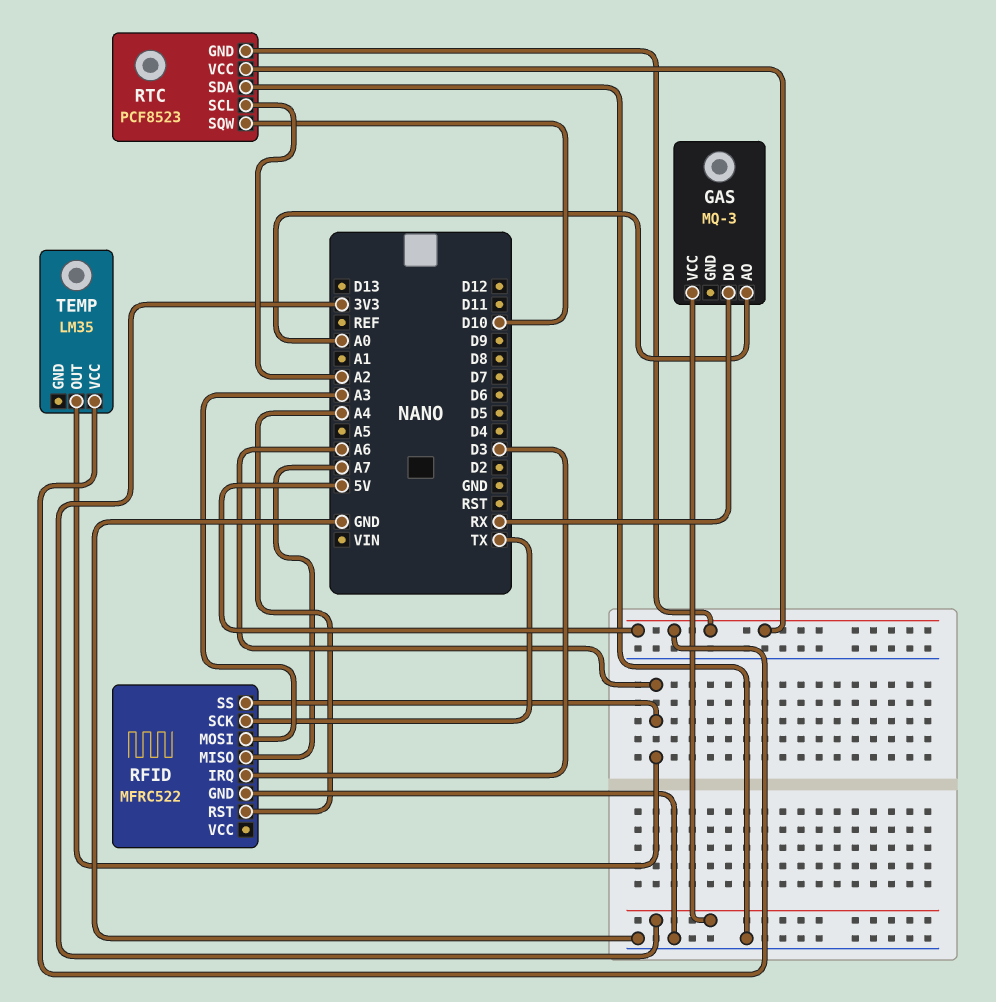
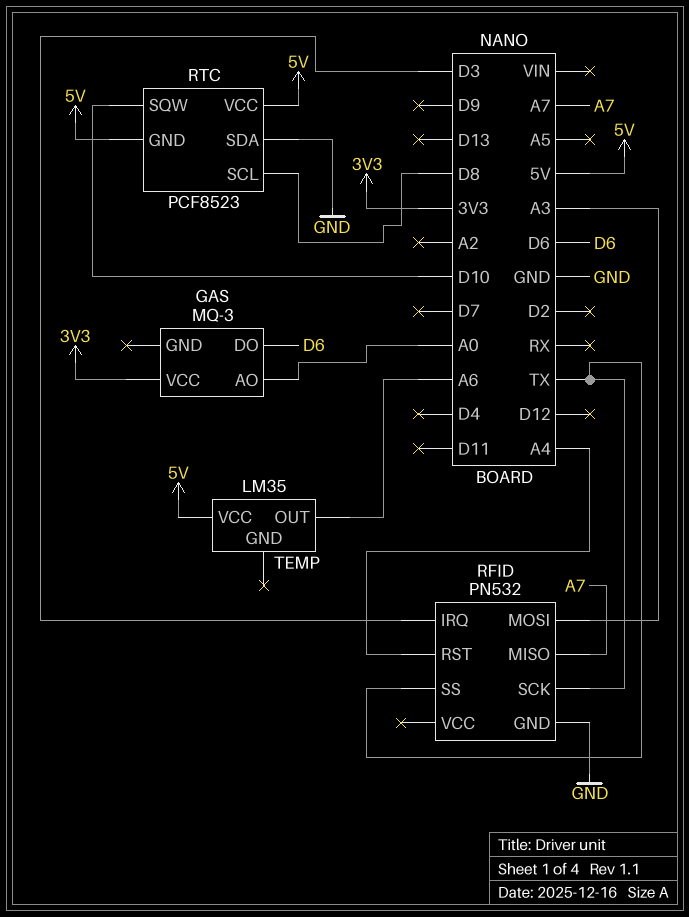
GAS pin DO: RX -> D6
RFID: MFRC522 -> PN532
RFID pin SS: A6 -> TX
RTC pin SCL: A2 -> D8

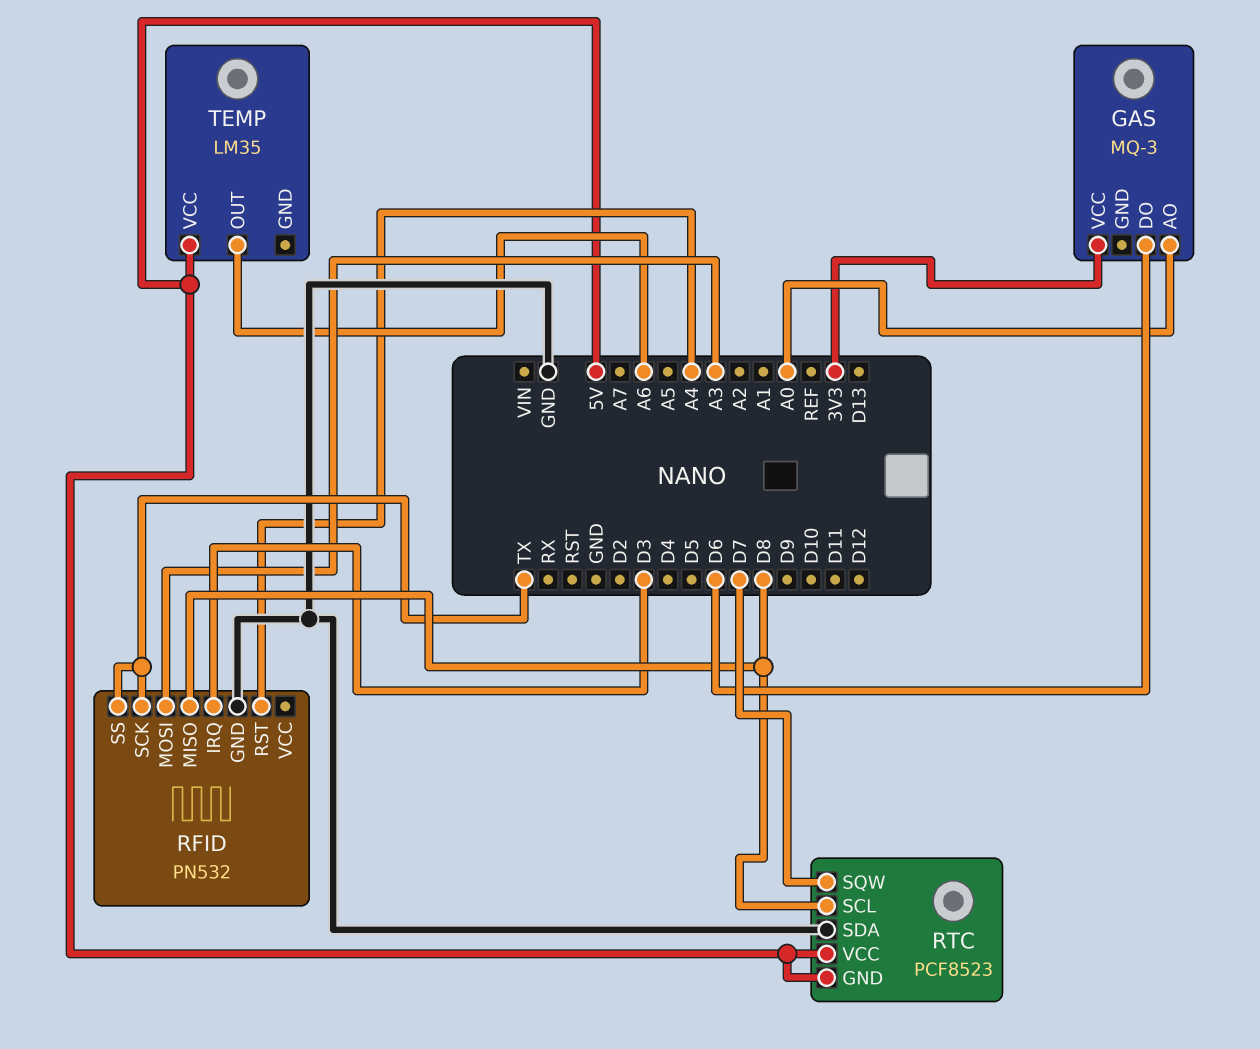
RFID pin MISO: A7 -> D8
RTC pin SQW: D10 -> D7

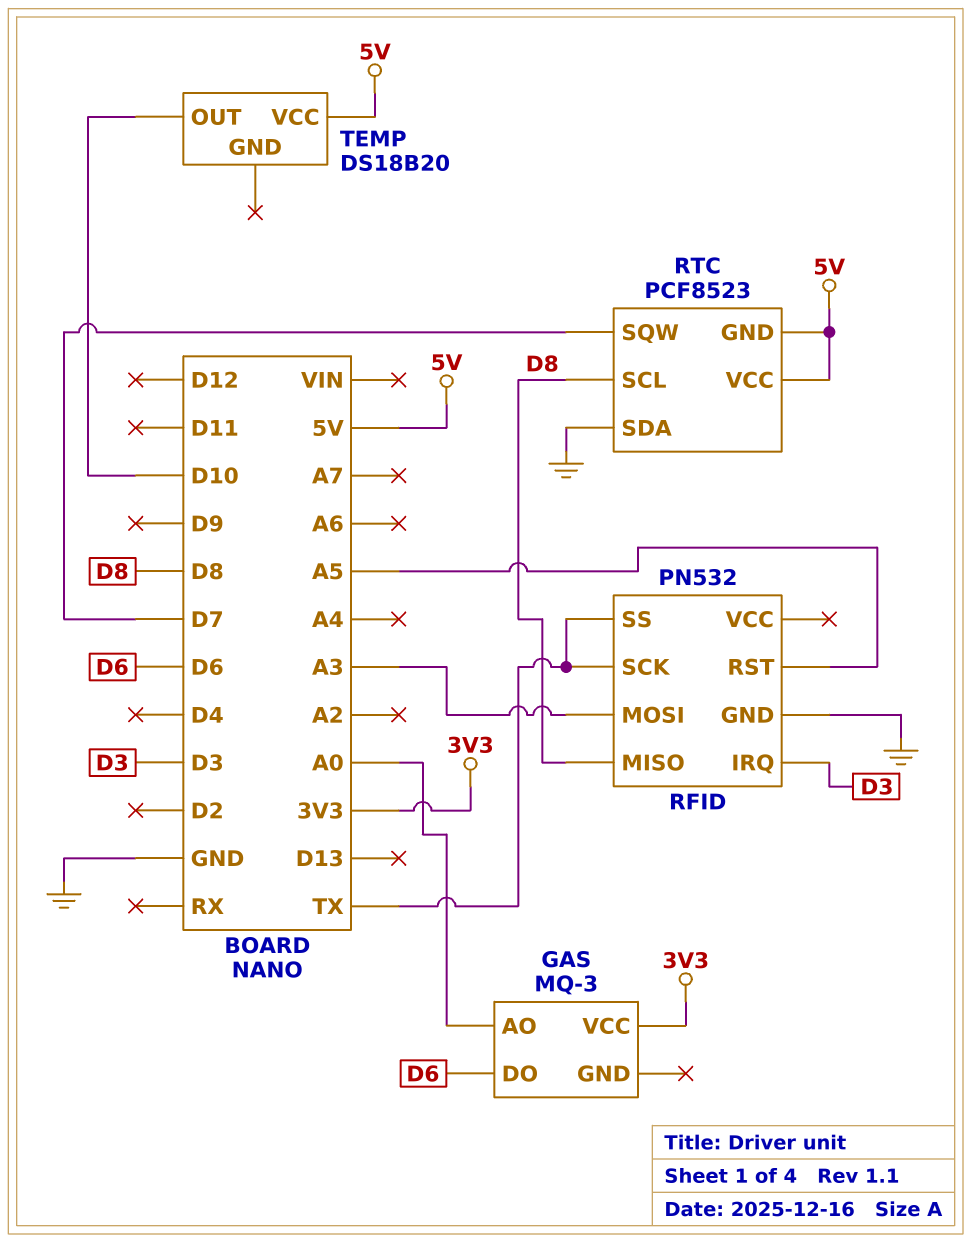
RFID pin RST: A4 -> A5
TEMP: LM35 -> DS18B20
TEMP pin OUT: A6 -> D10

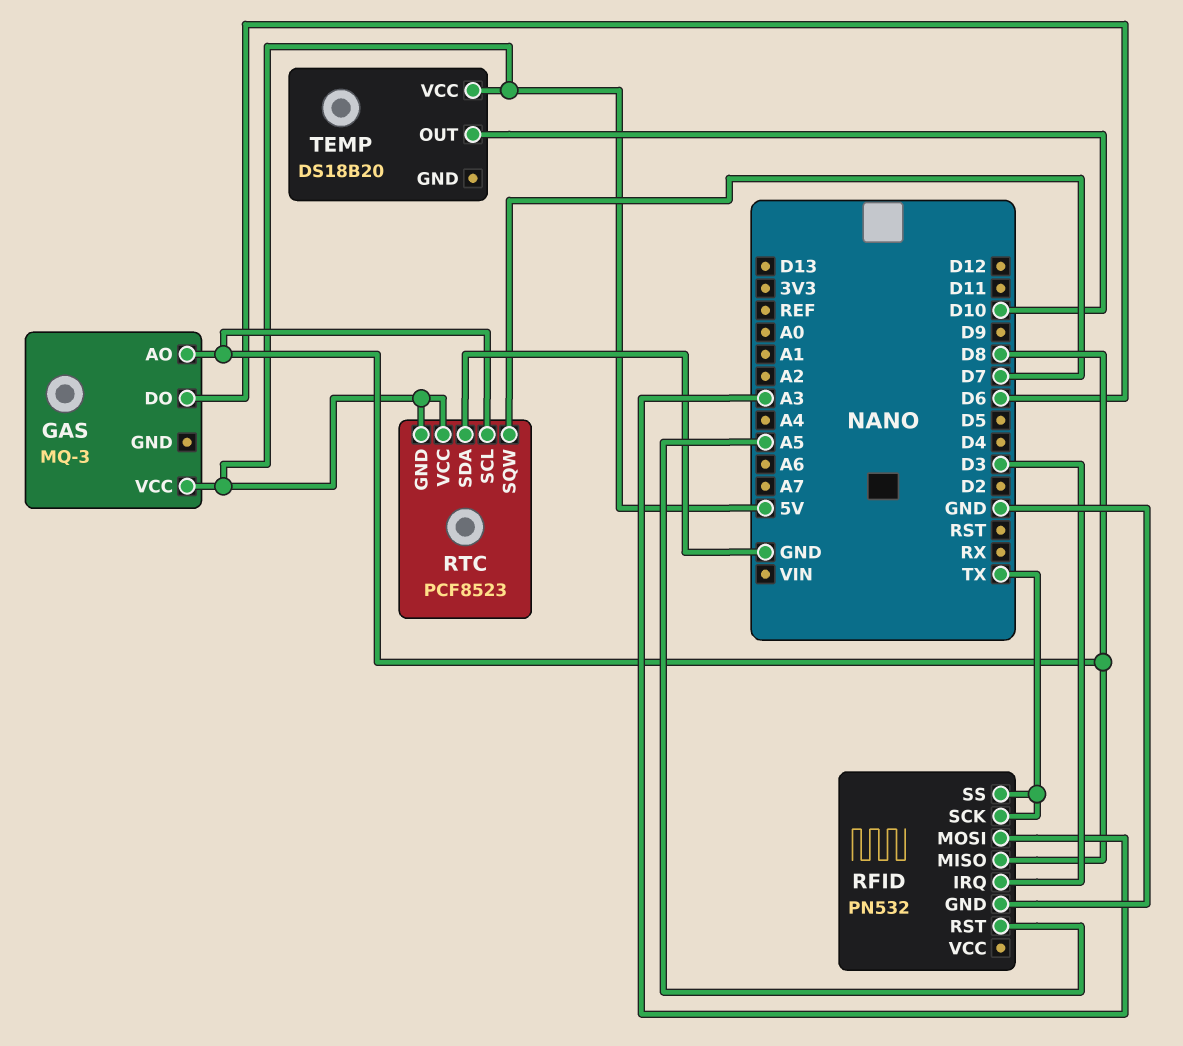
GAS pin AO: A0 -> D8
GAS pin VCC: 3V3 -> 5V

